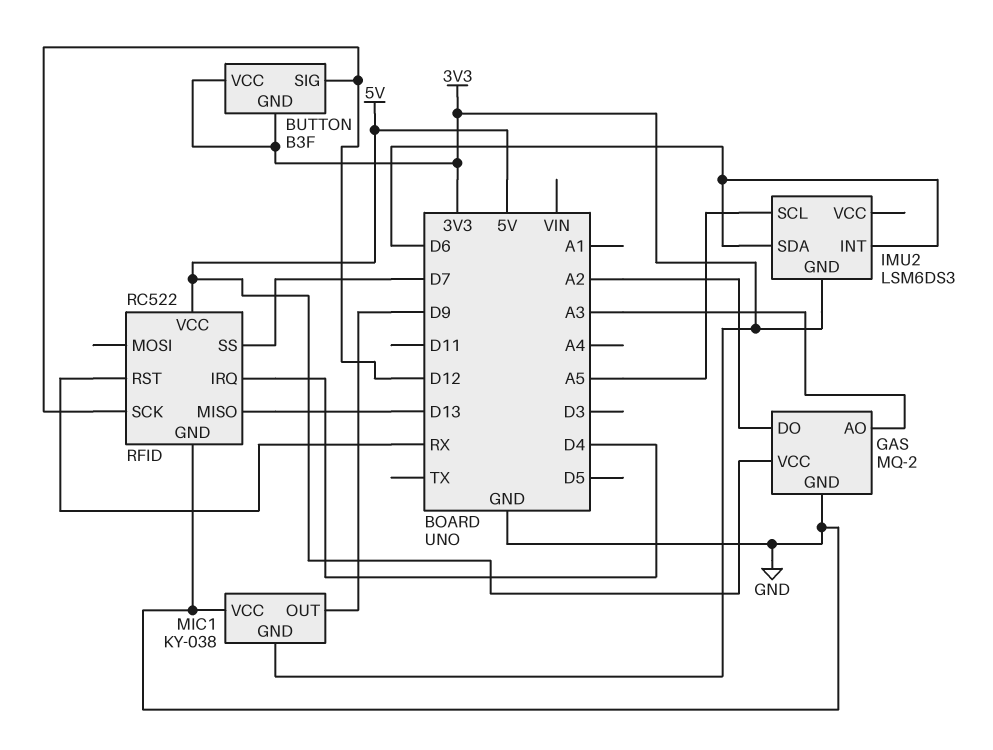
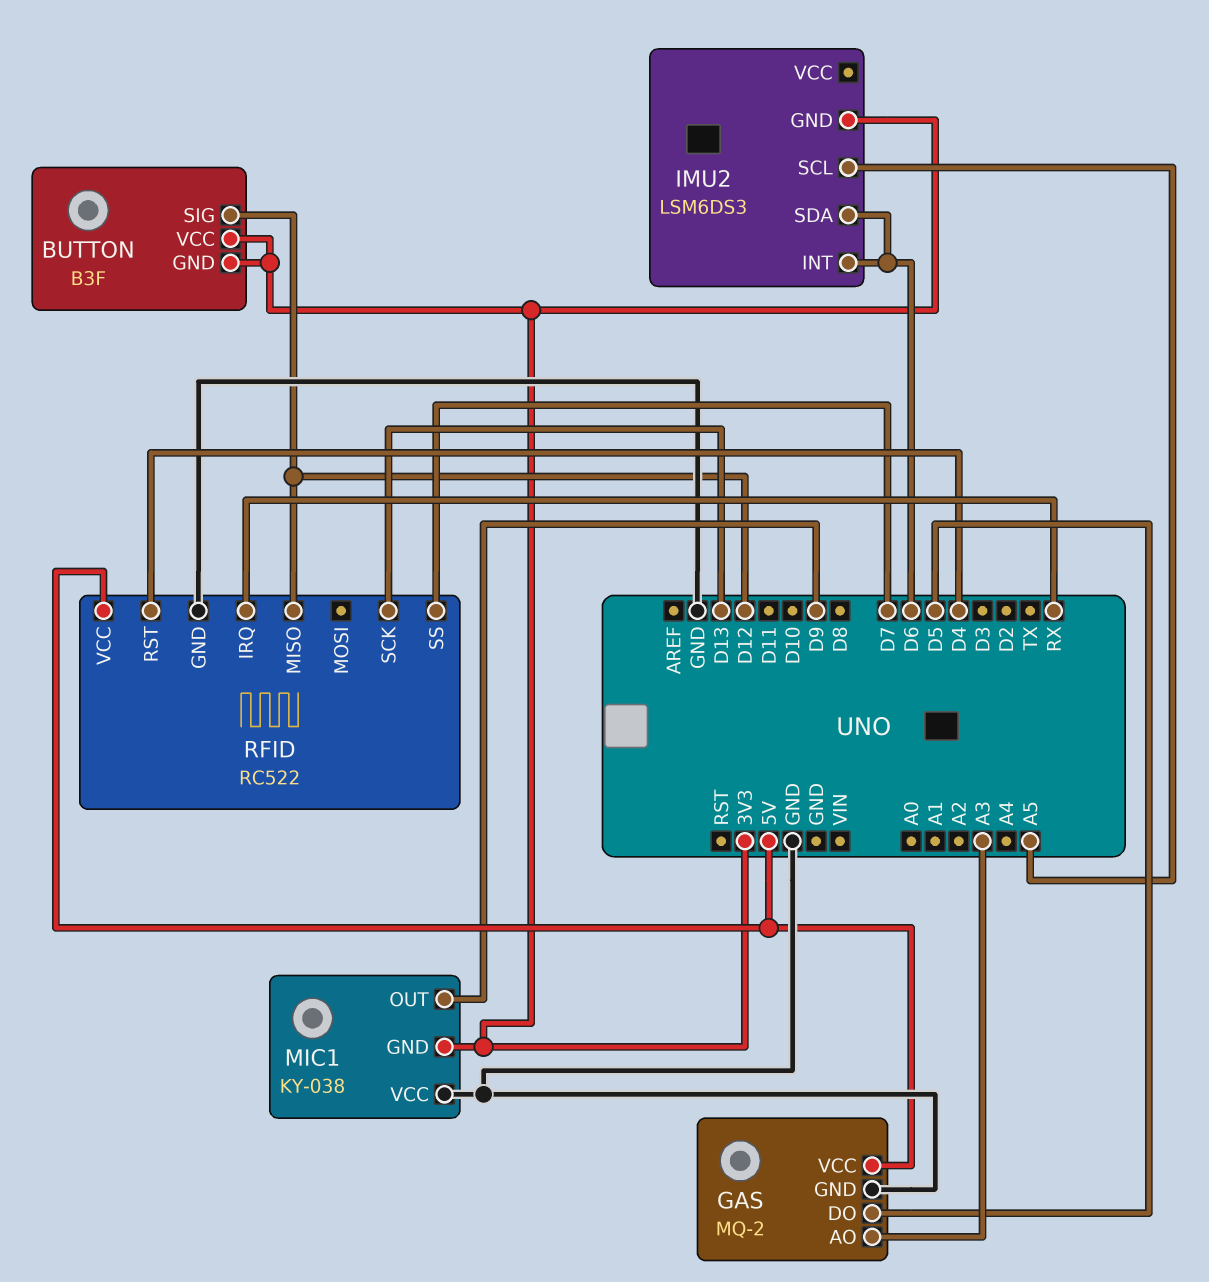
GAS pin DO: A2 -> D5
RFID pin IRQ: D4 -> RX
RFID pin MISO: D13 -> D12
RFID pin RST: RX -> D4
RFID pin SCK: D12 -> D13

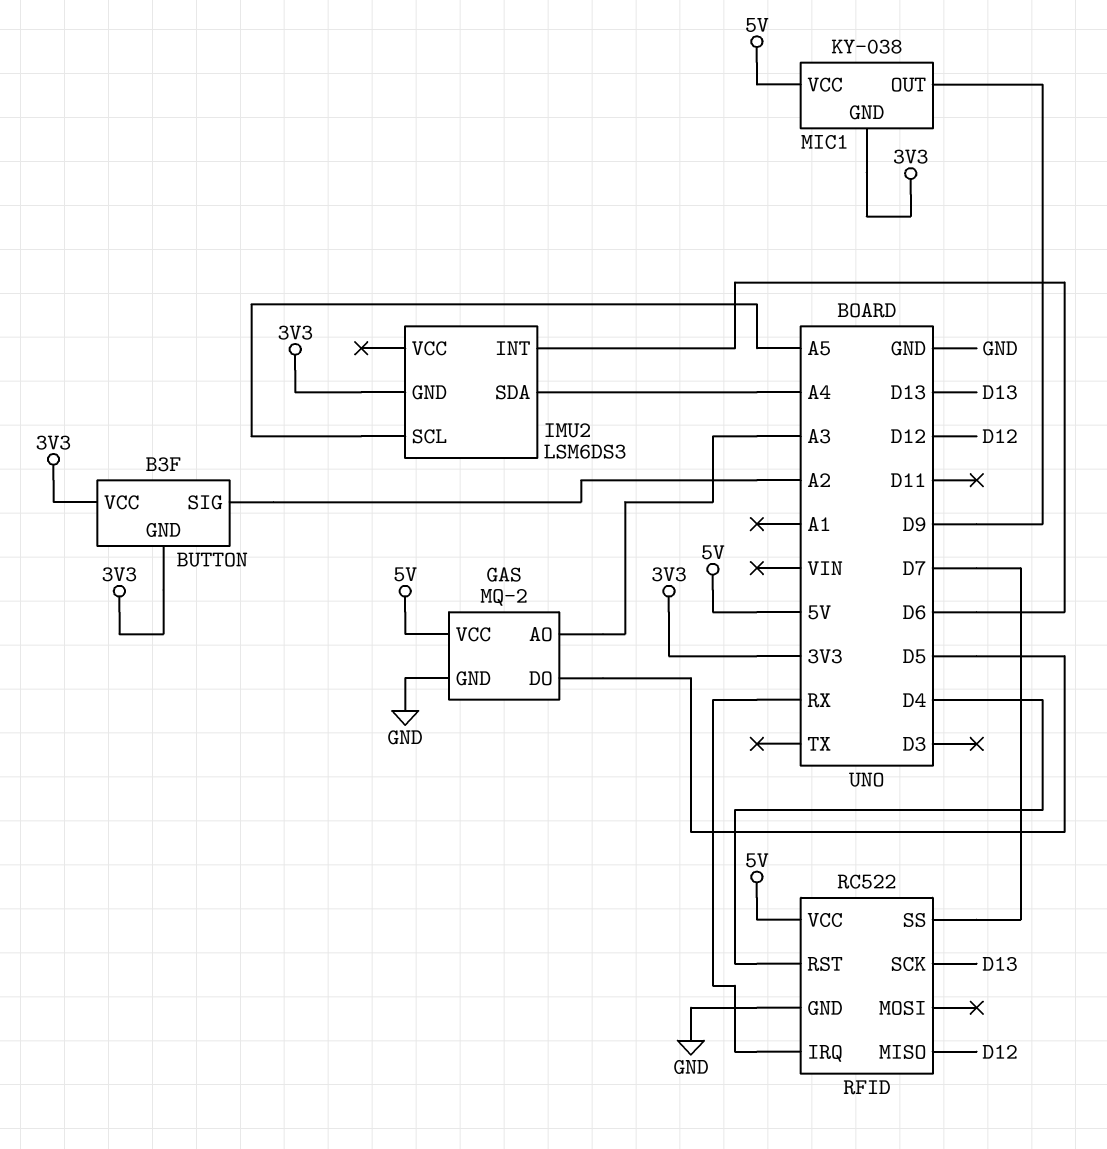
BUTTON pin SIG: D12 -> A2
IMU2 pin SDA: D6 -> A4
MIC1 pin VCC: GND -> 5V

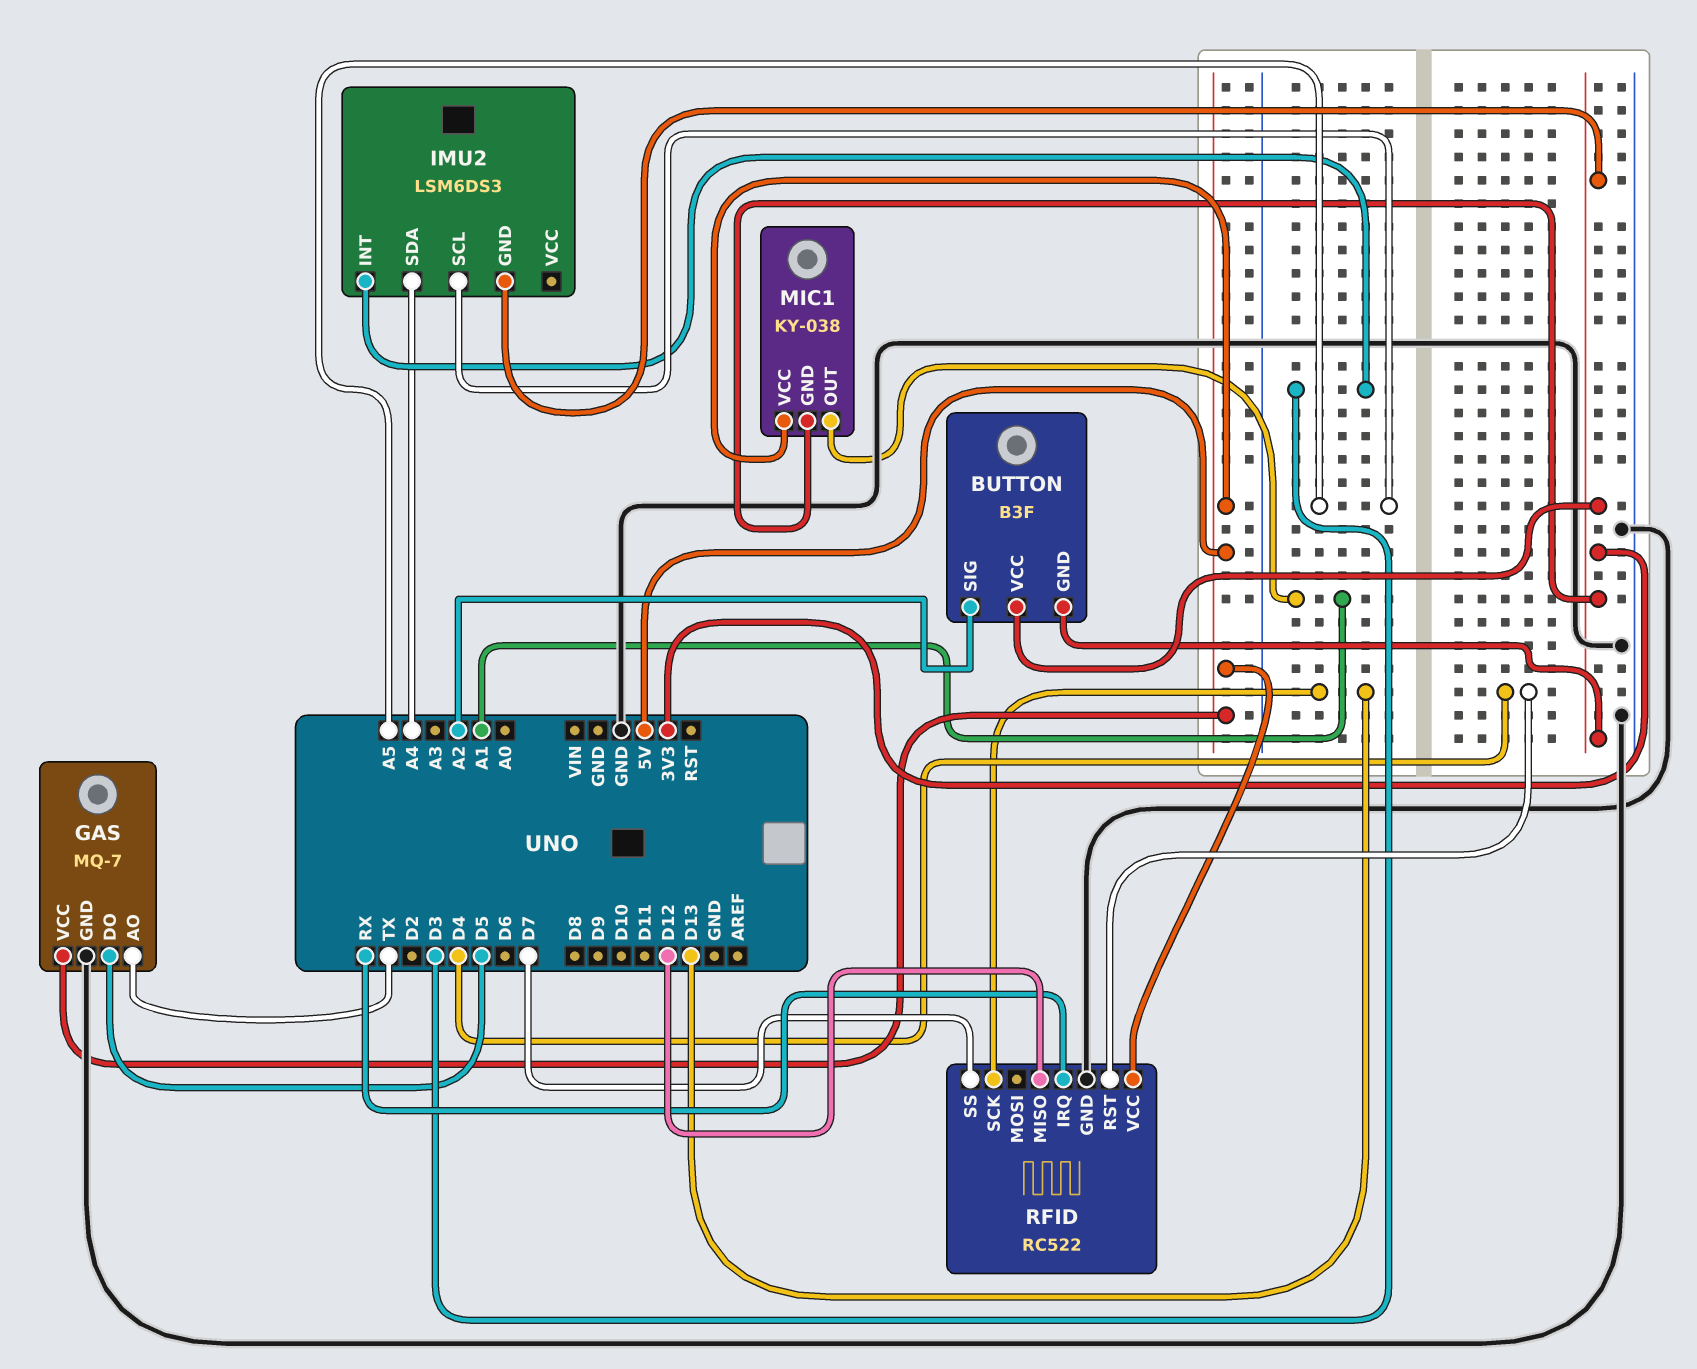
GAS: MQ-2 -> MQ-7
GAS pin AO: A3 -> TX
IMU2 pin INT: D6 -> D3
MIC1 pin OUT: D9 -> A1

